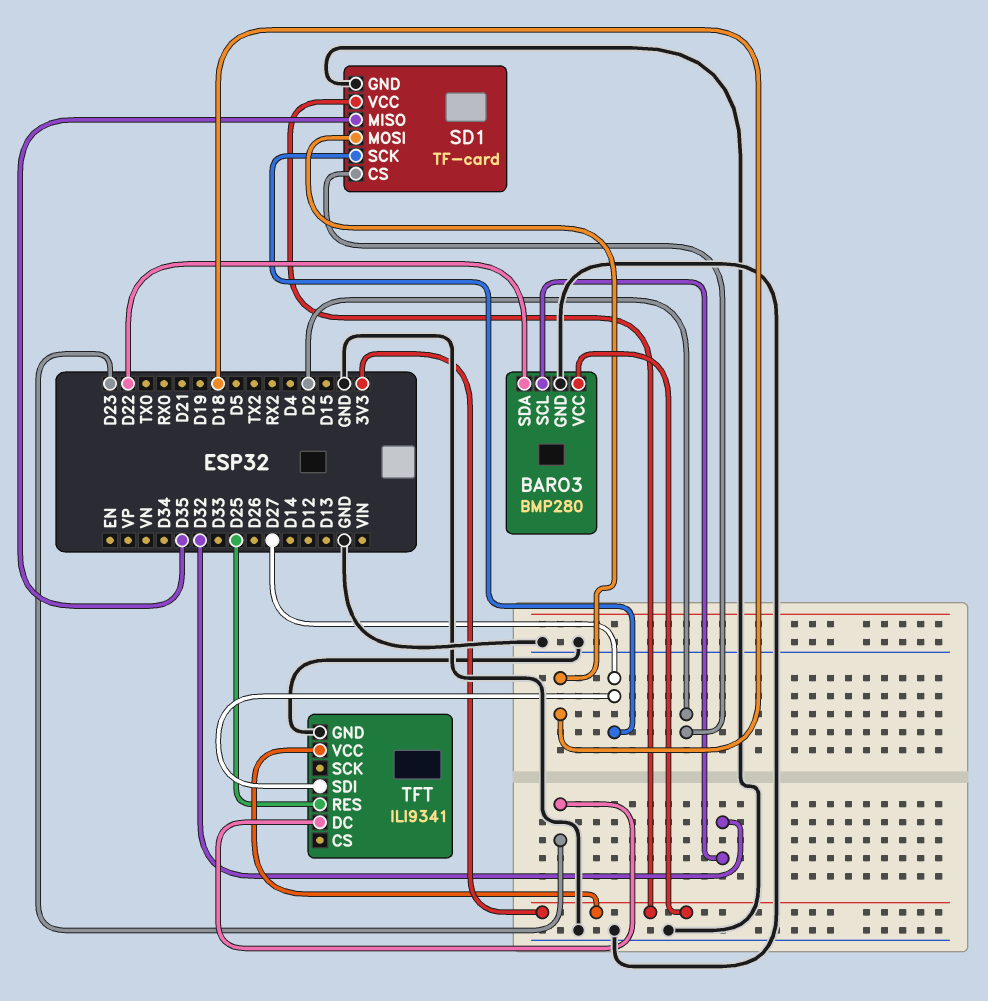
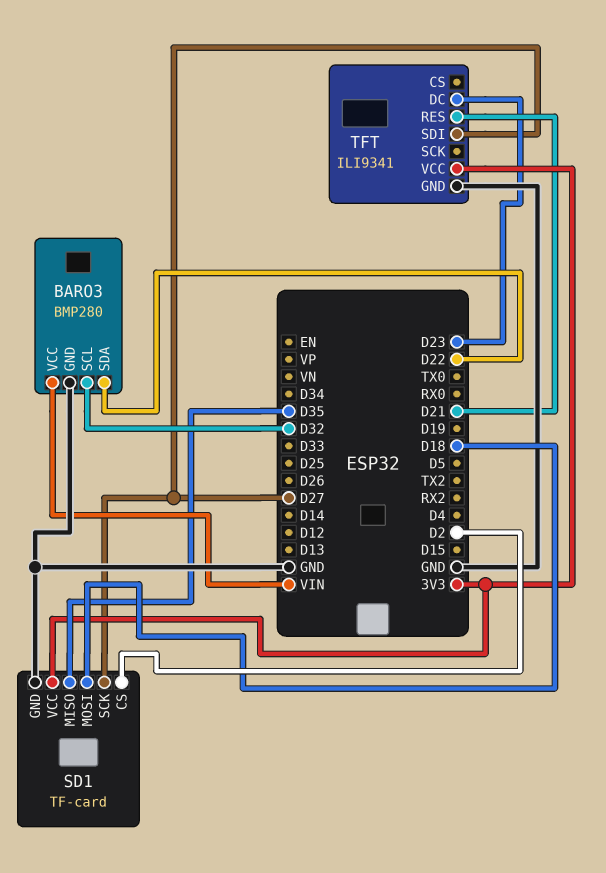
BARO3 pin VCC: 3V3 -> VIN
TFT pin RES: D25 -> D21

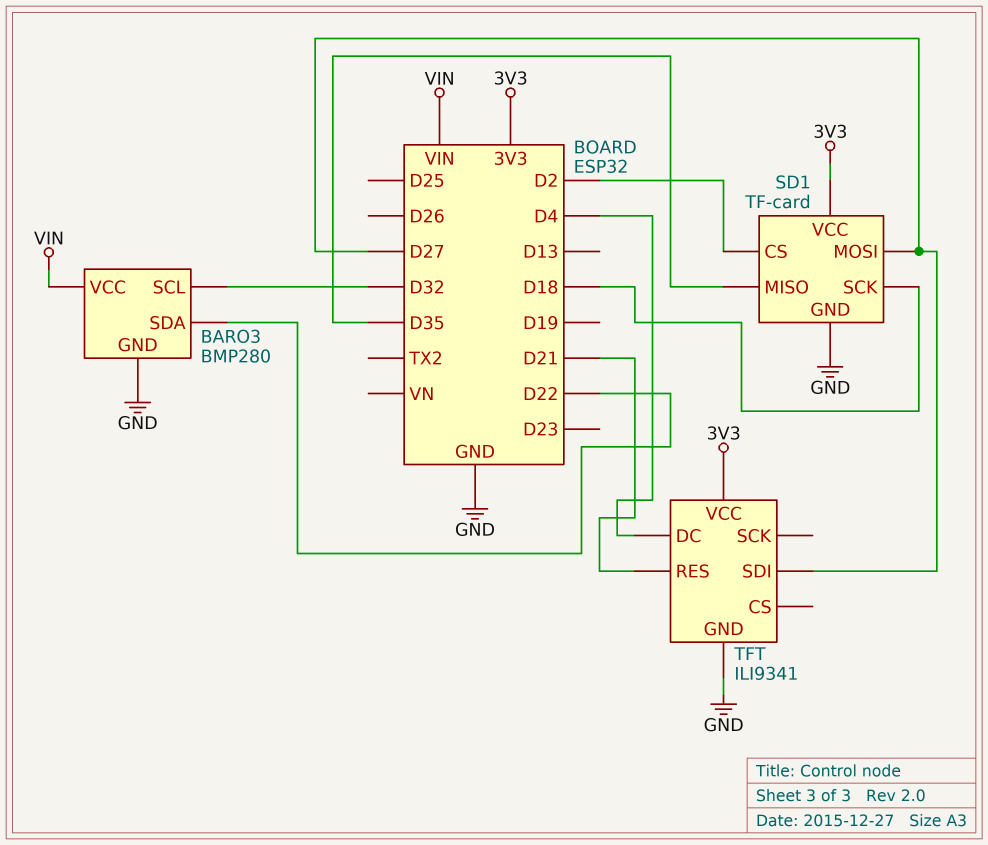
SD1 pin MOSI: D18 -> D27
SD1 pin SCK: D27 -> D18
TFT pin DC: D23 -> D4

